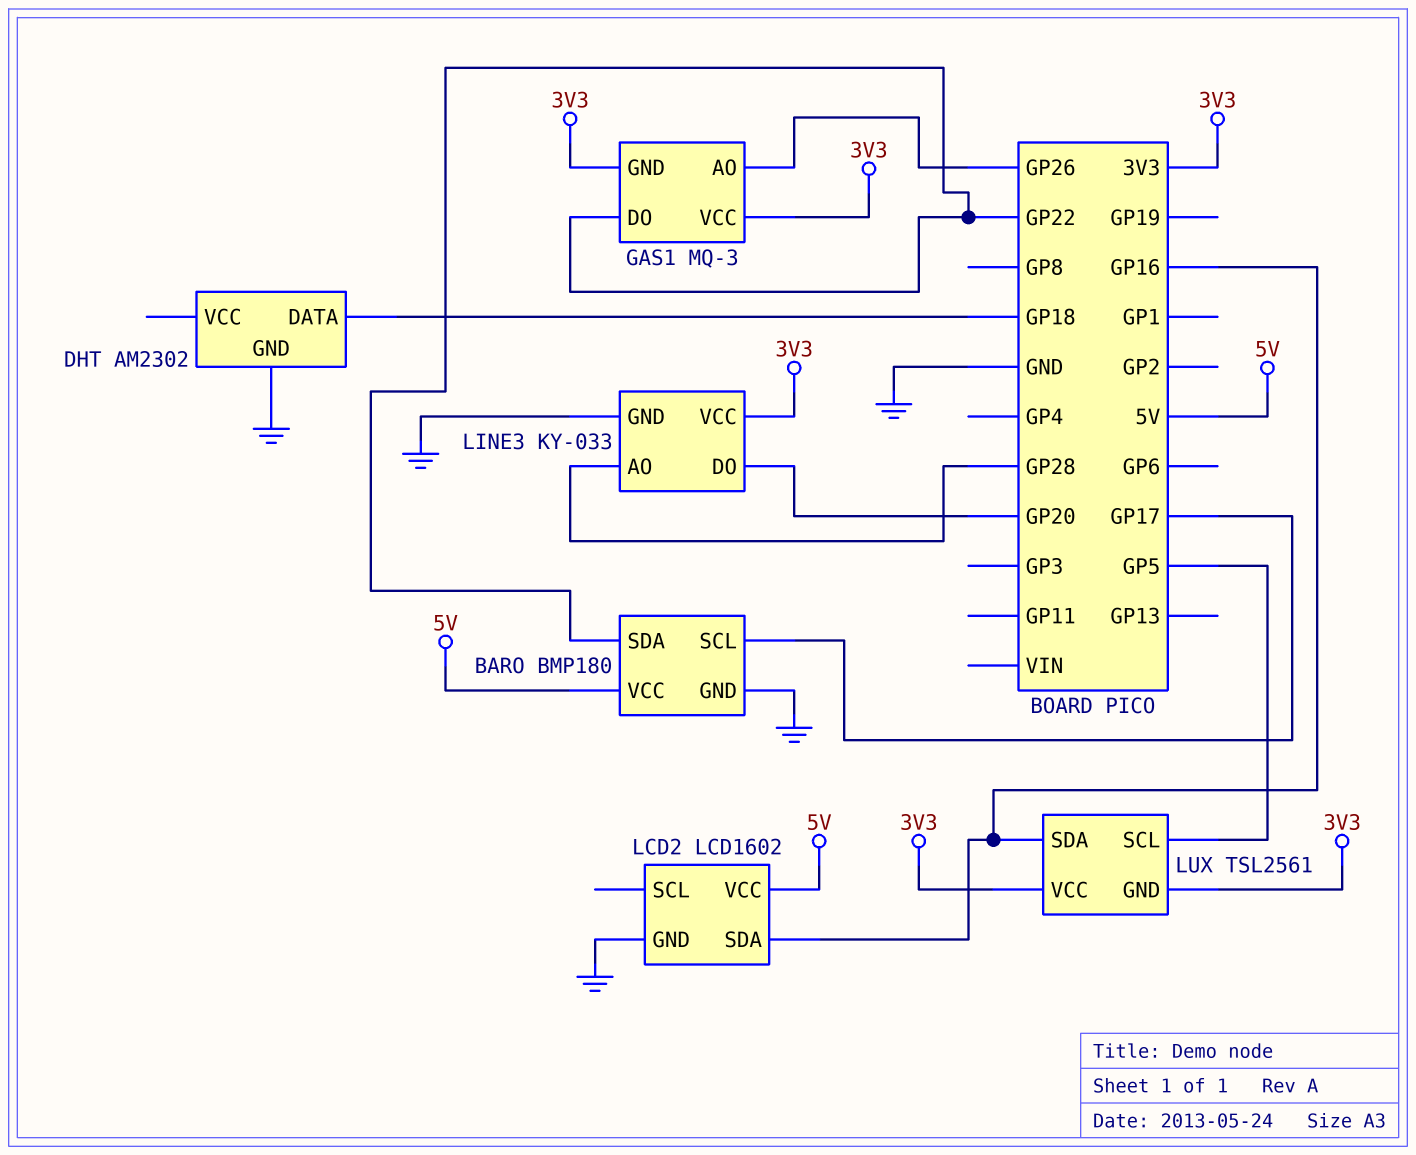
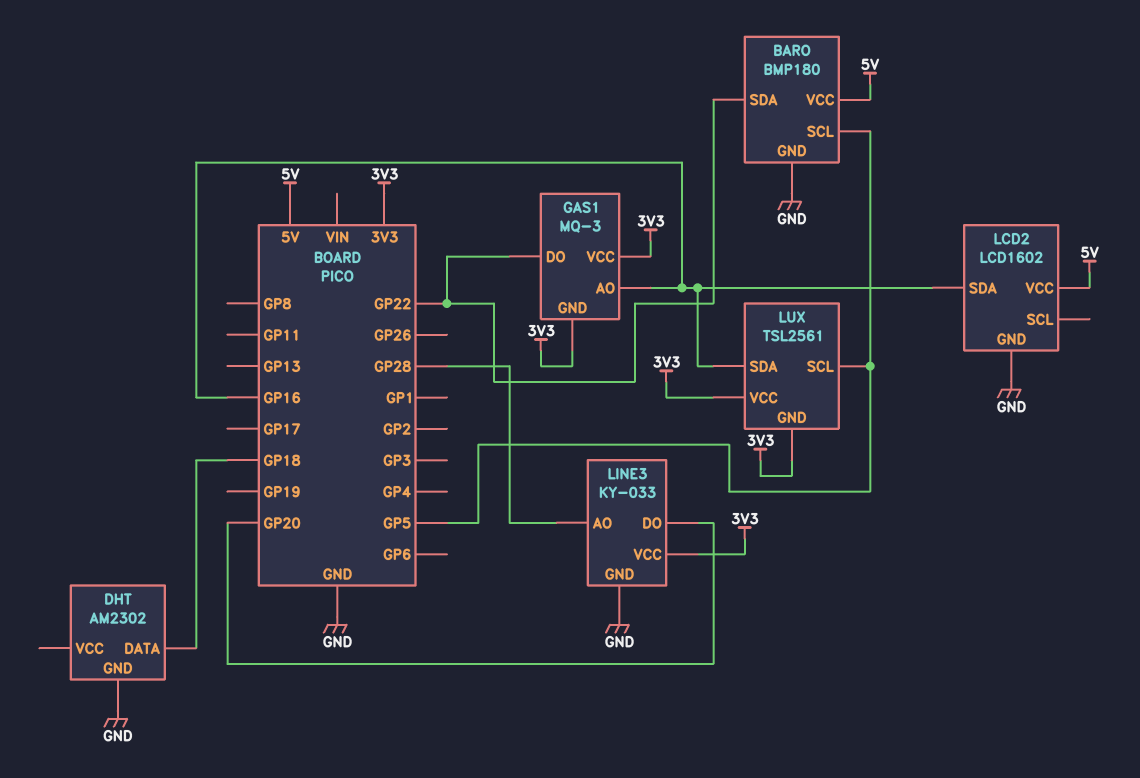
BARO pin SCL: GP17 -> GP5
GAS1 pin AO: GP26 -> GP16

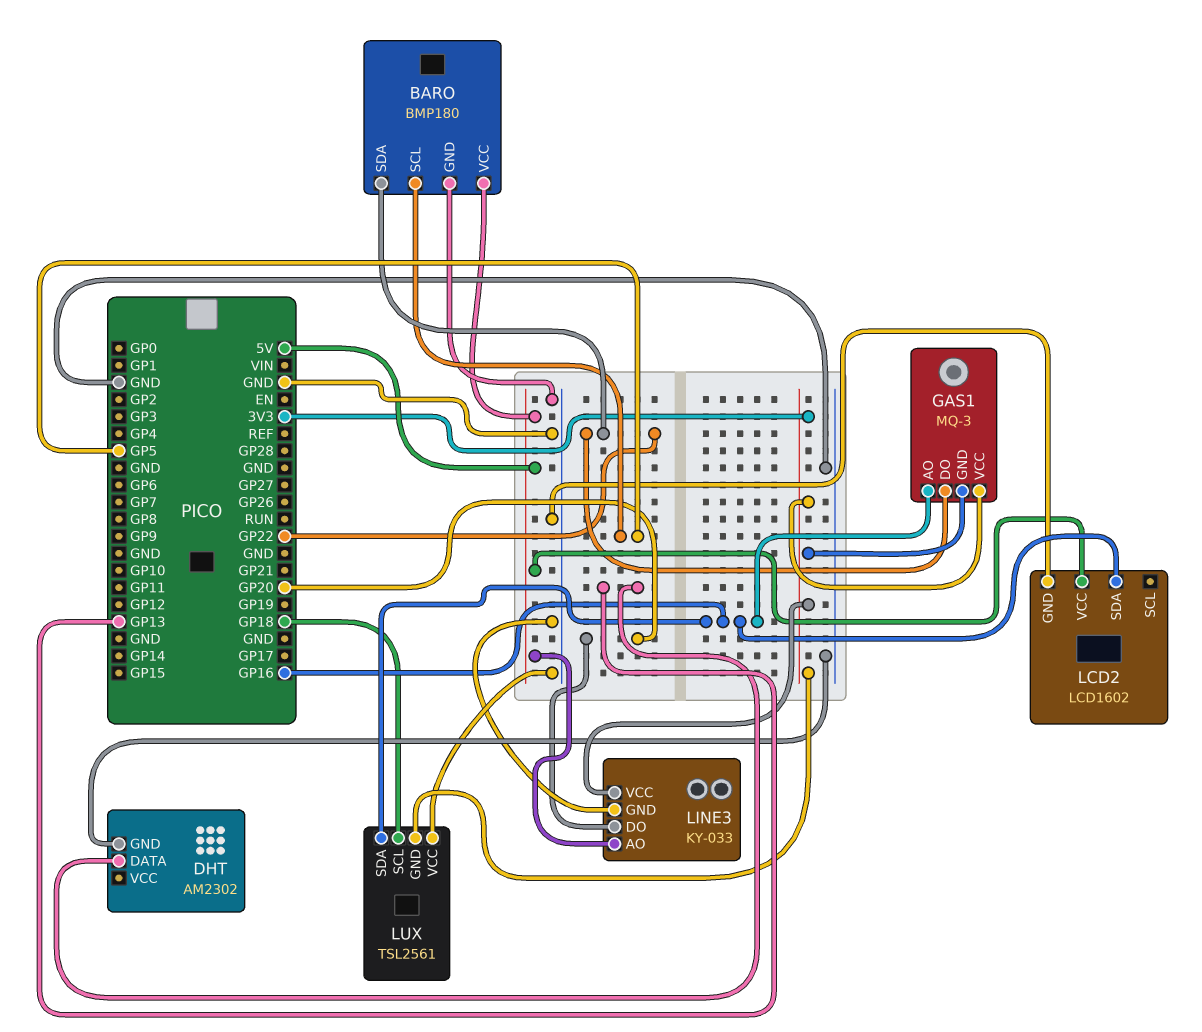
DHT pin DATA: GP18 -> GP13
LINE3 pin AO: GP28 -> 5V
LUX pin SCL: GP5 -> GP18
LUX pin VCC: 3V3 -> GND

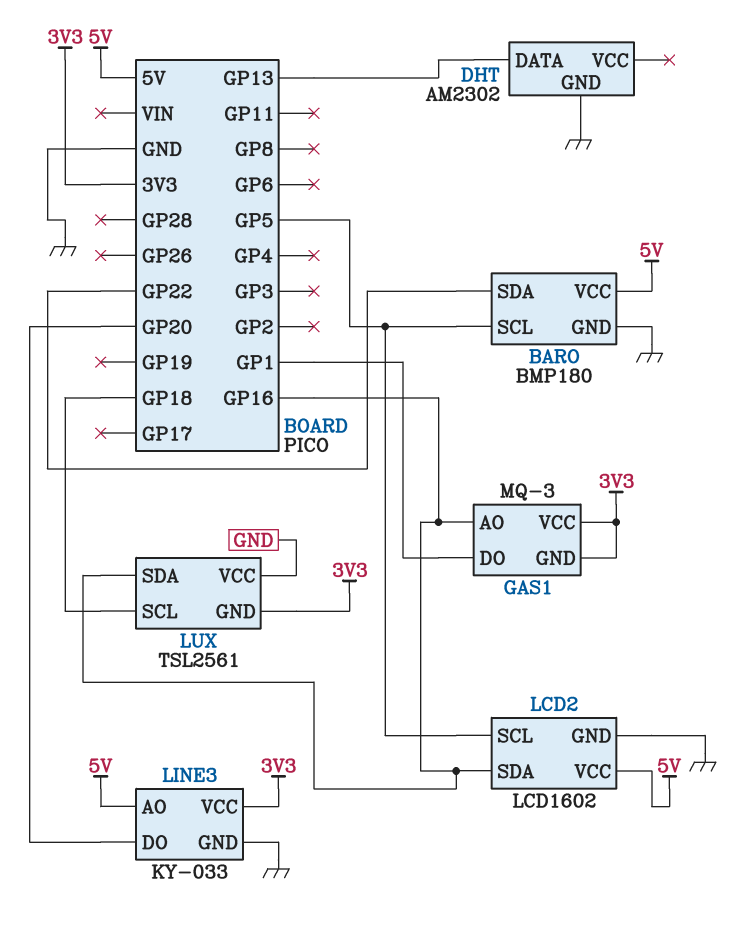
GAS1 pin DO: GP22 -> GP1
LCD2 pin SCL: none -> GP5

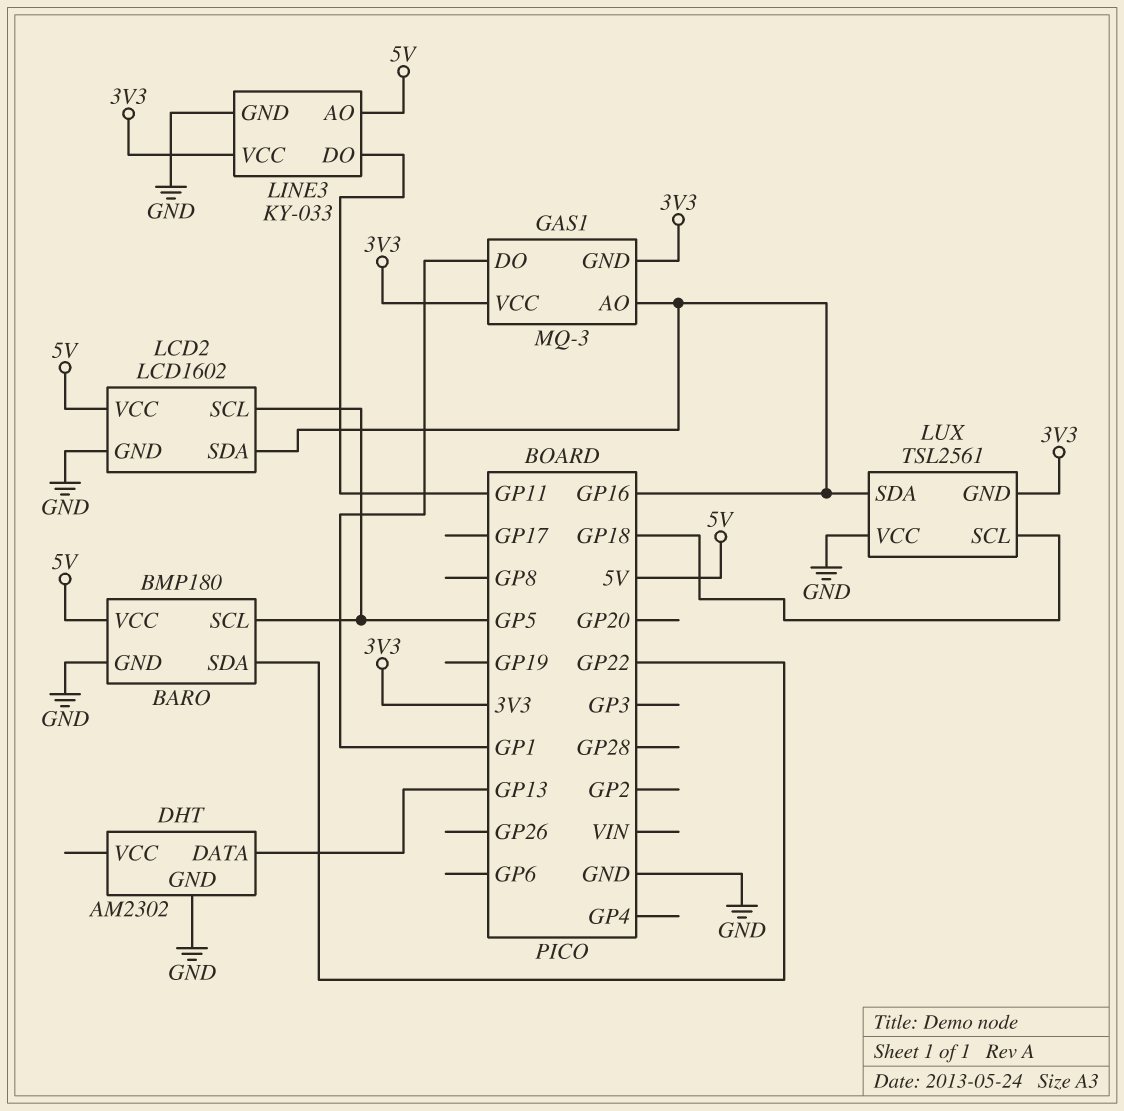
LINE3 pin DO: GP20 -> GP11

